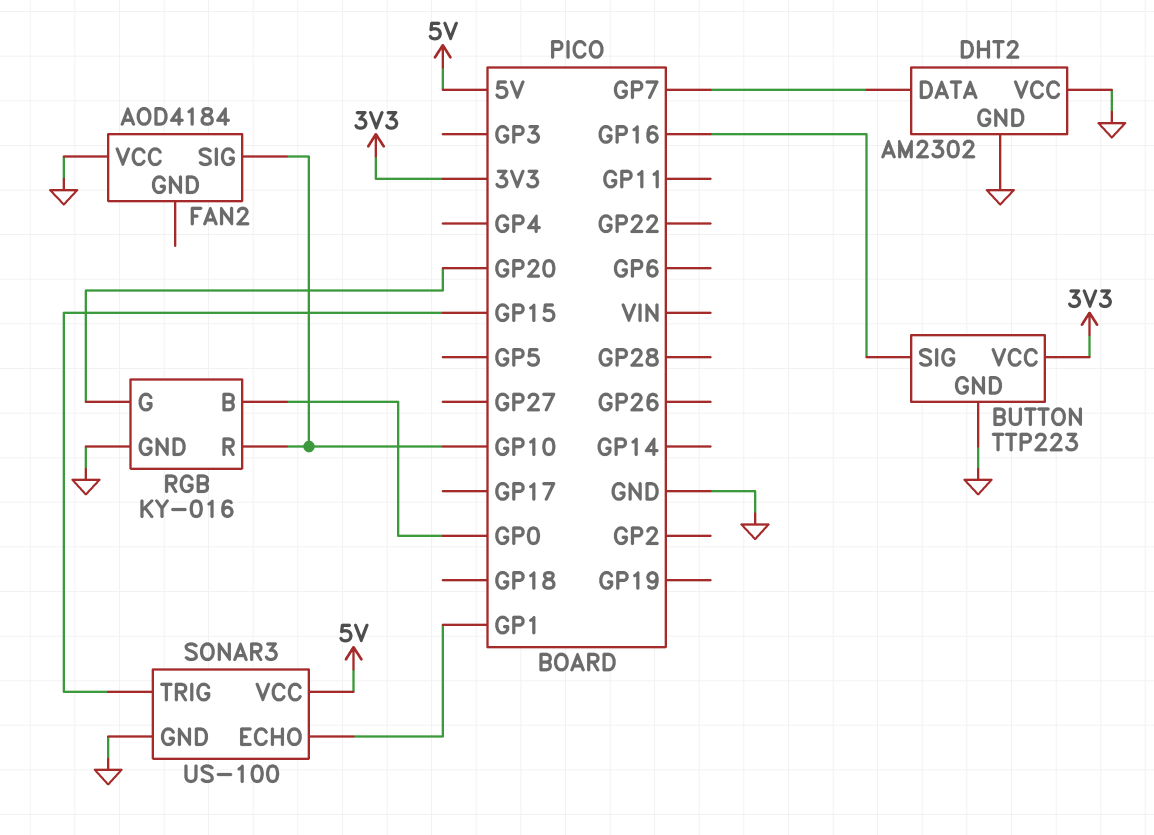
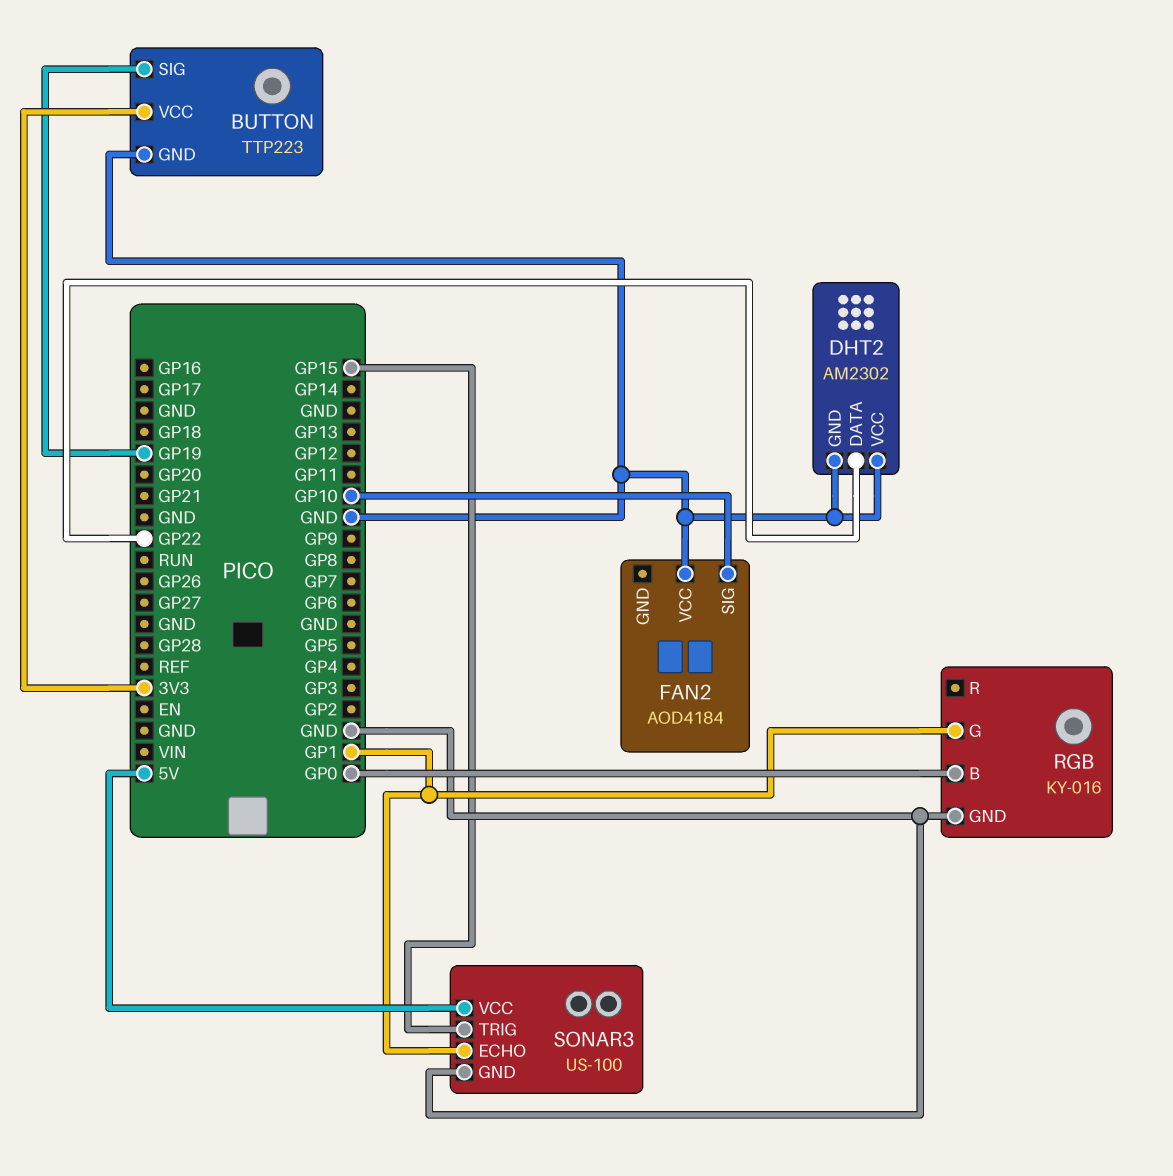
BUTTON pin SIG: GP16 -> GP19
DHT2 pin DATA: GP7 -> GP22
RGB pin G: GP20 -> GP1
RGB pin R: GP10 -> none

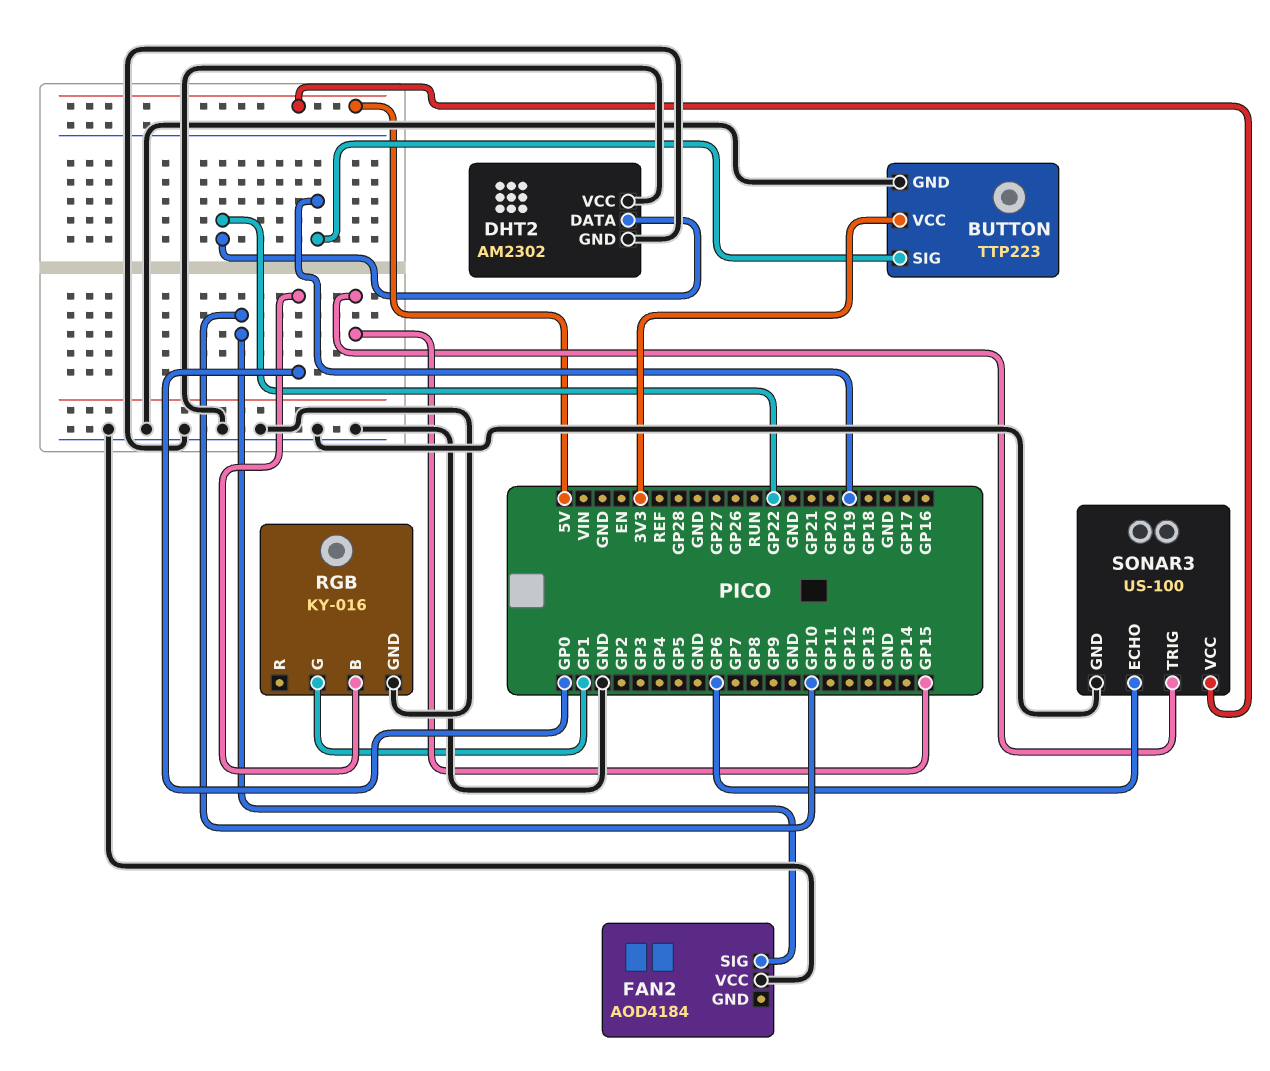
SONAR3 pin ECHO: GP1 -> GP6

